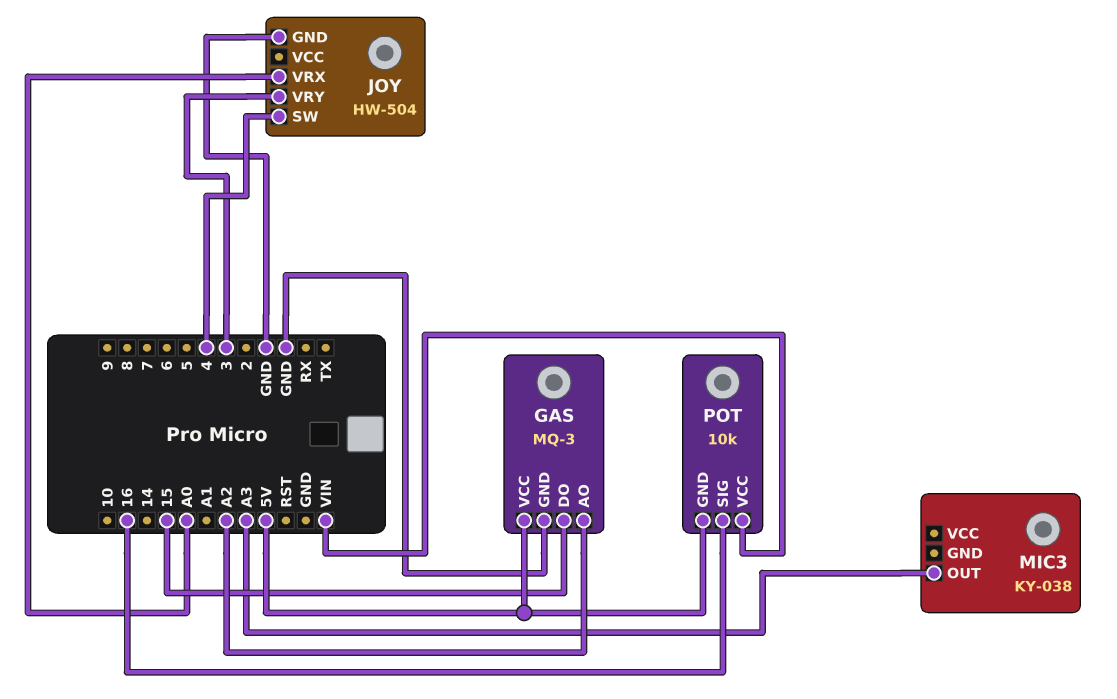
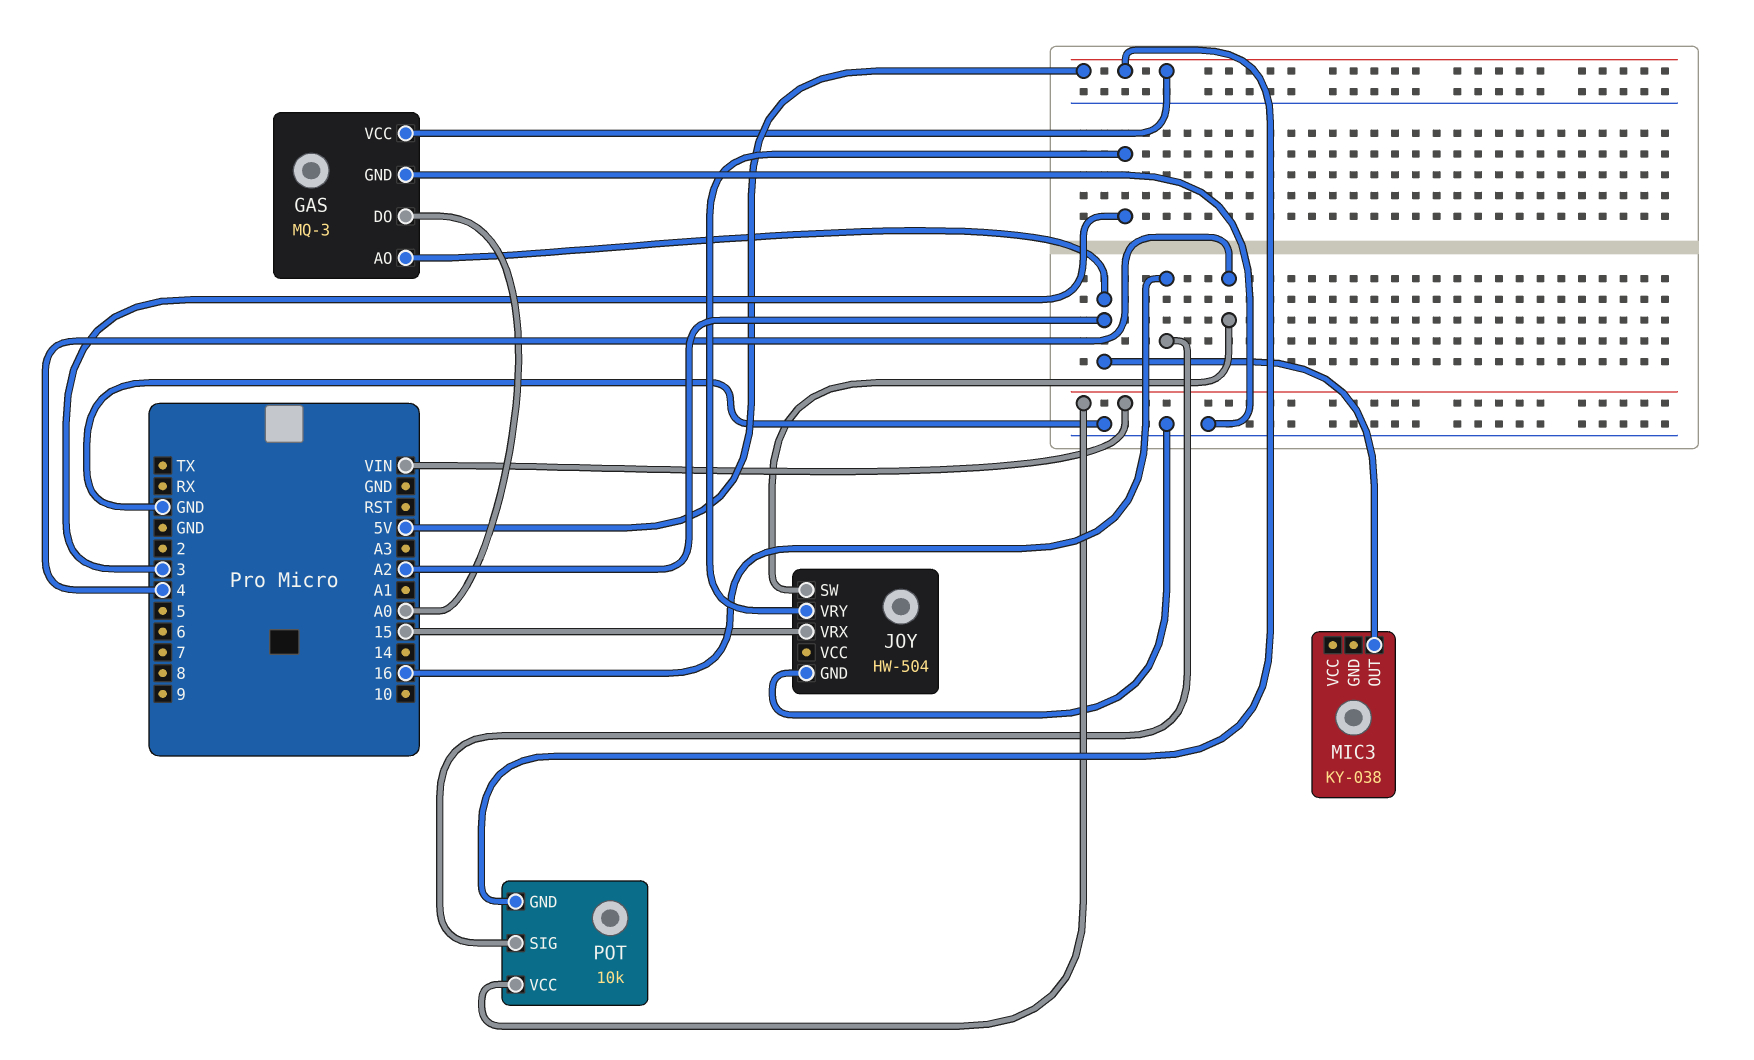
GAS pin DO: 15 -> A0
JOY pin VRX: A0 -> 15
MIC3 pin OUT: A3 -> A2

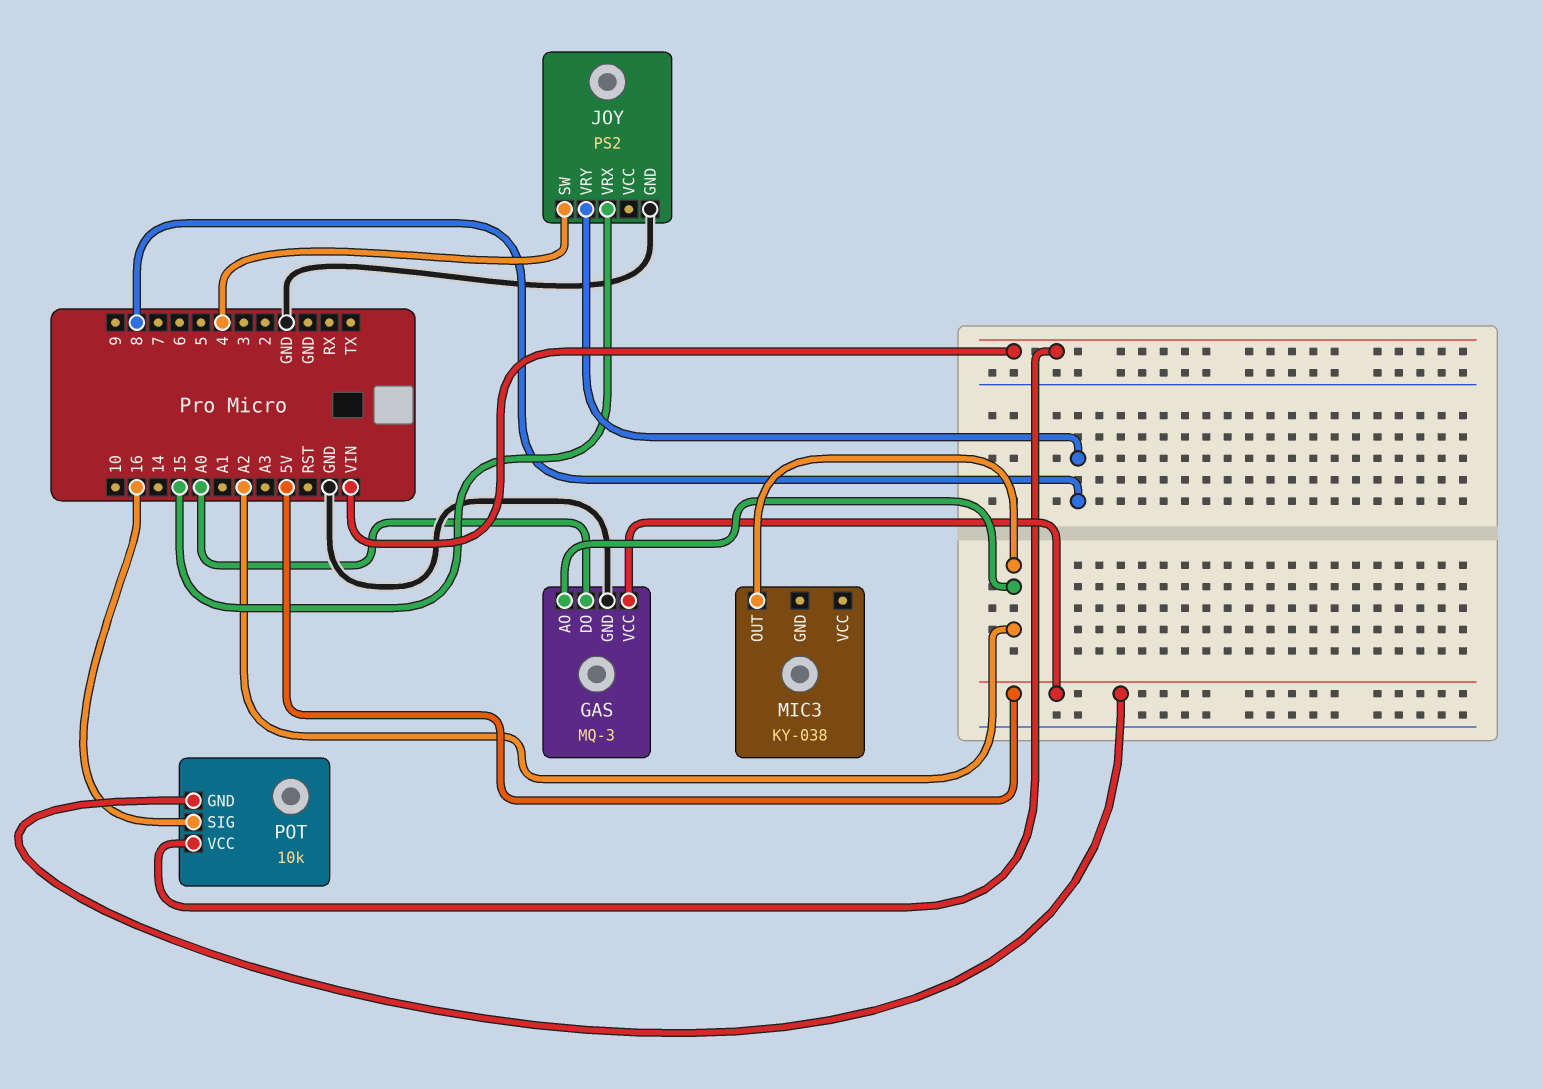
JOY: HW-504 -> PS2
JOY pin VRY: 3 -> 8

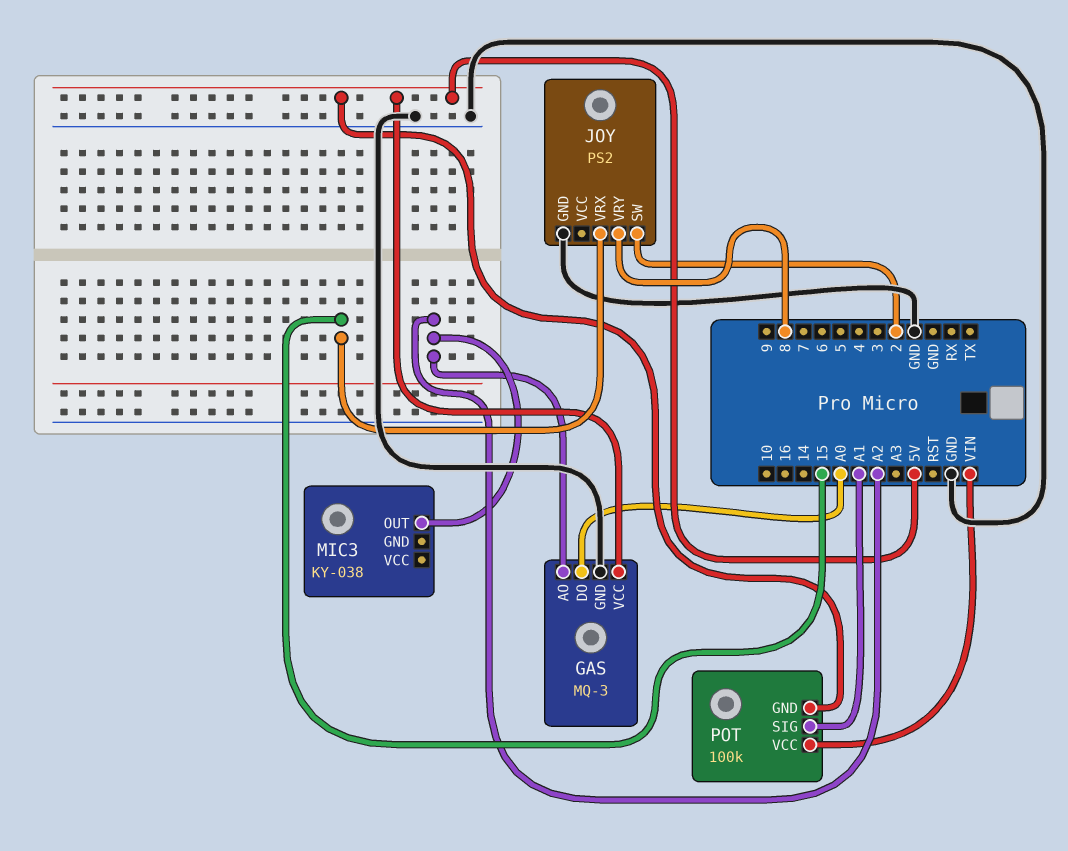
JOY pin SW: 4 -> 2
POT: 10k -> 100k
POT pin SIG: 16 -> A1

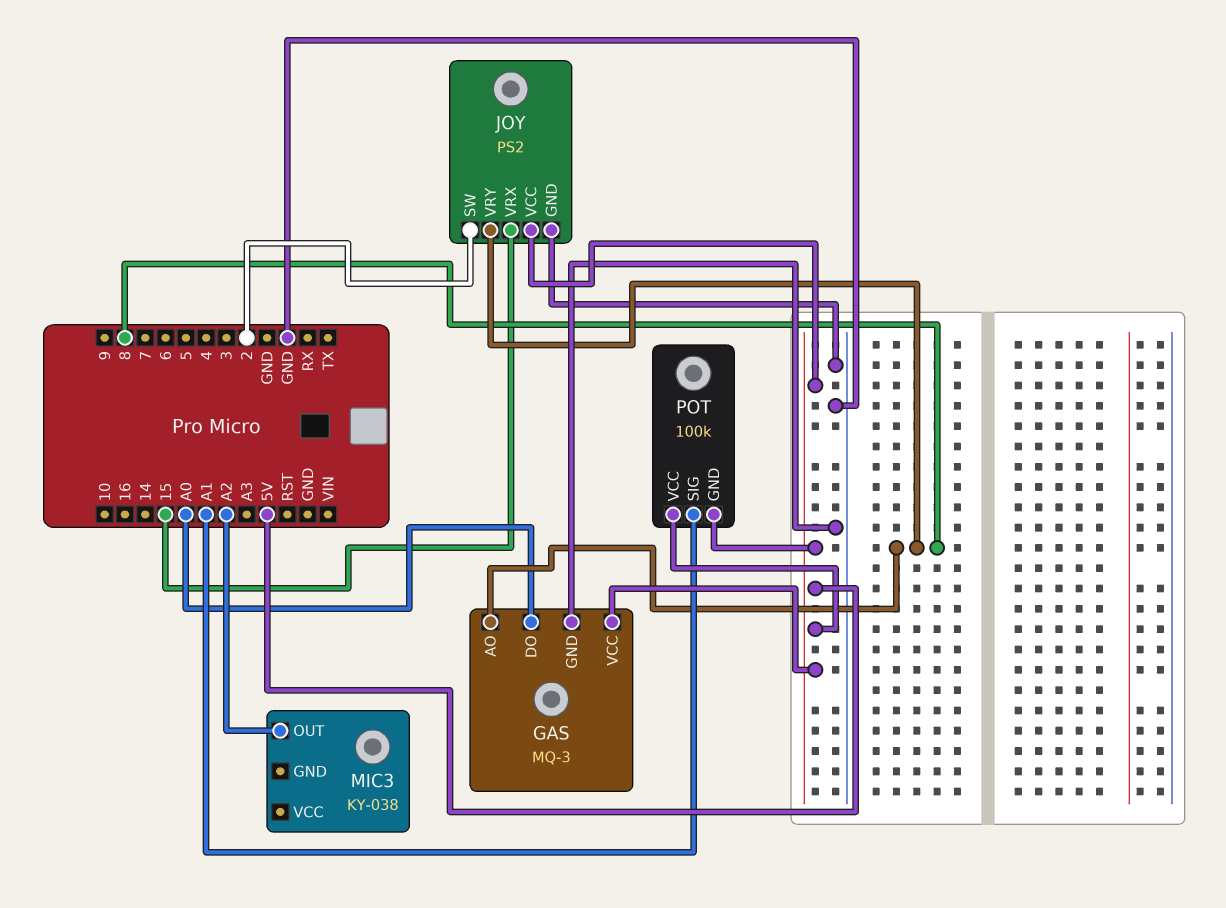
GAS pin AO: A2 -> 8
JOY pin VCC: none -> 5V
POT pin VCC: VIN -> 5V

